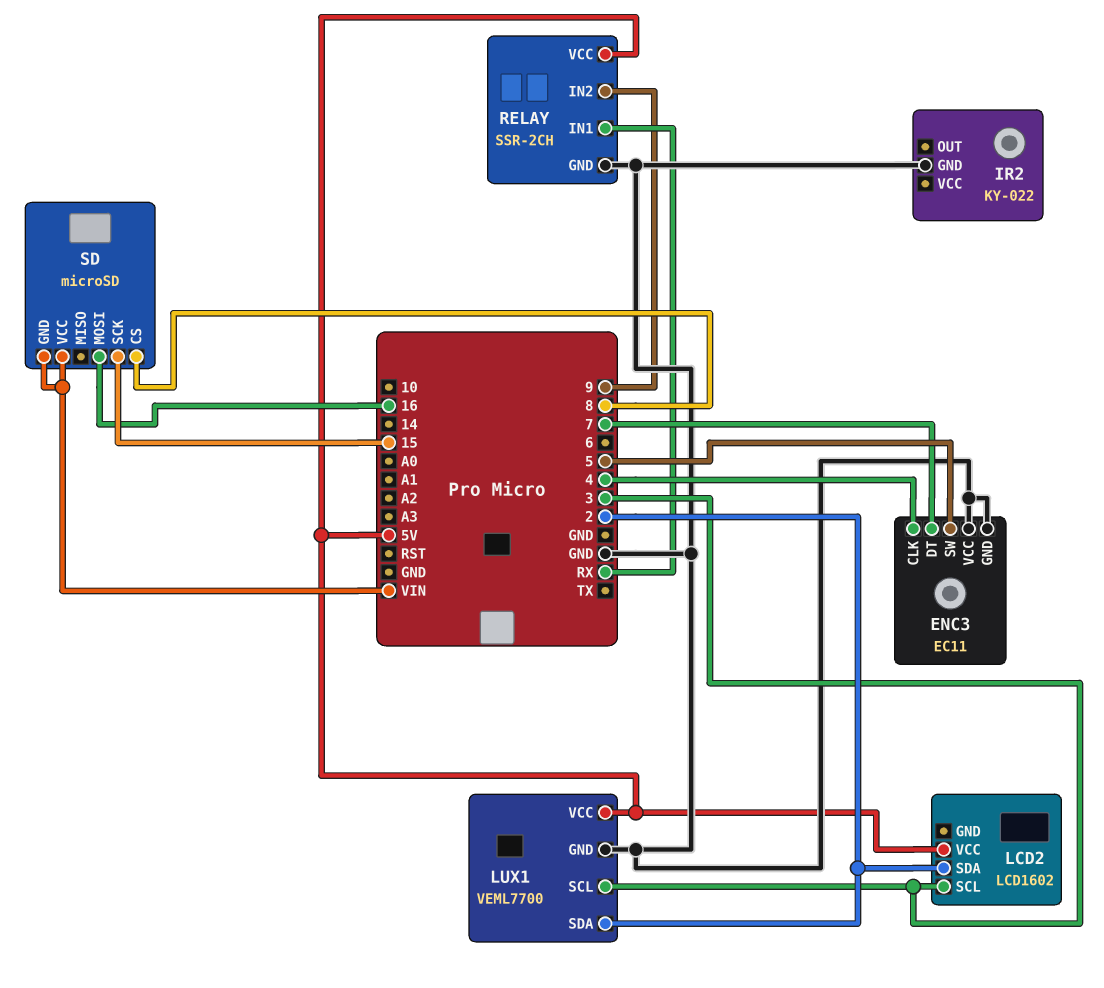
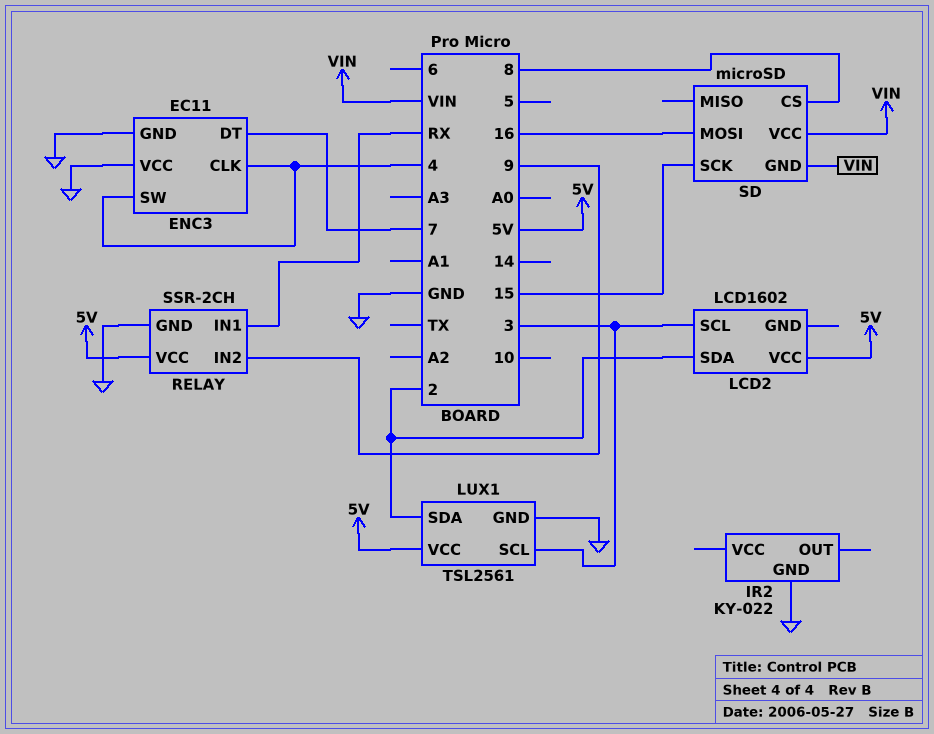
ENC3 pin SW: 5 -> 4
LUX1: VEML7700 -> TSL2561

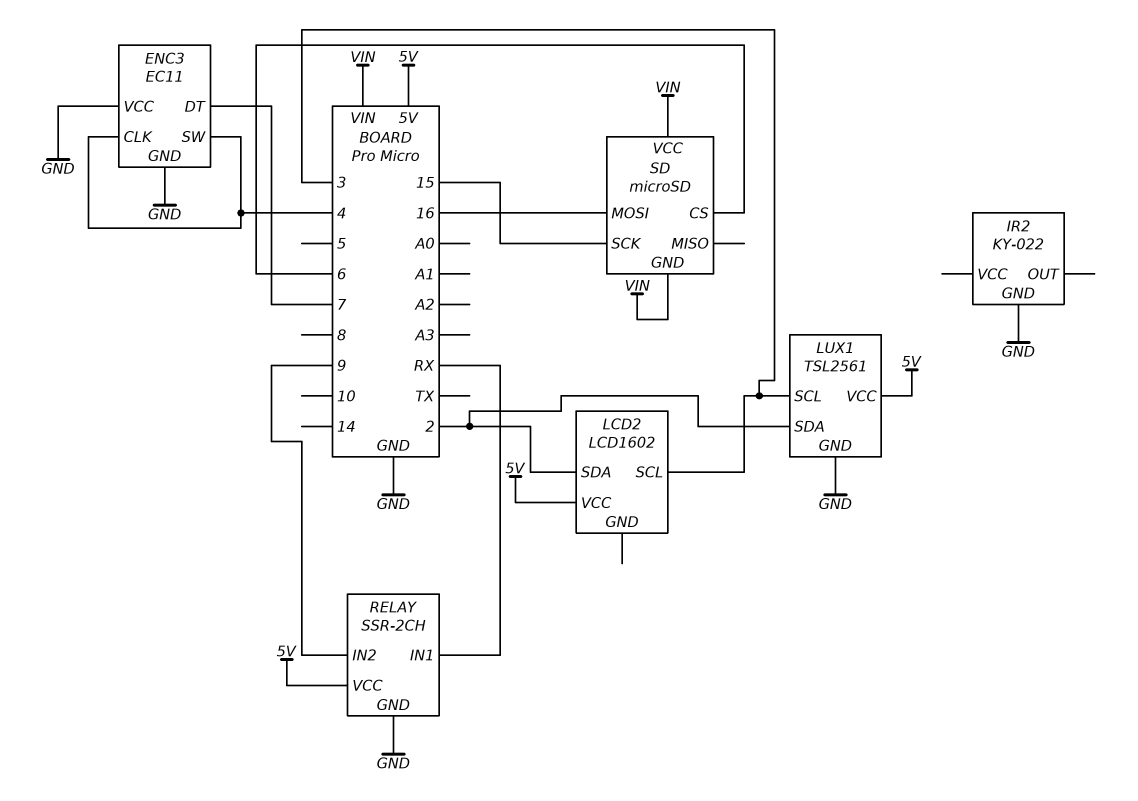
SD pin CS: 8 -> 6

